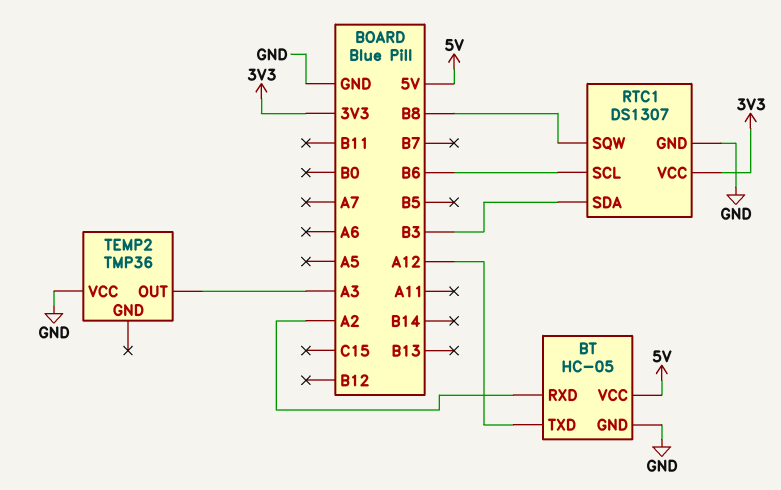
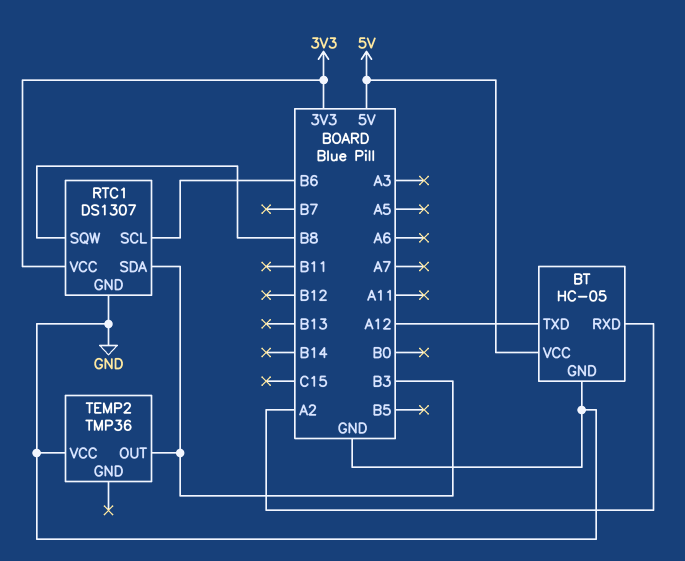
TEMP2 pin OUT: A3 -> B3

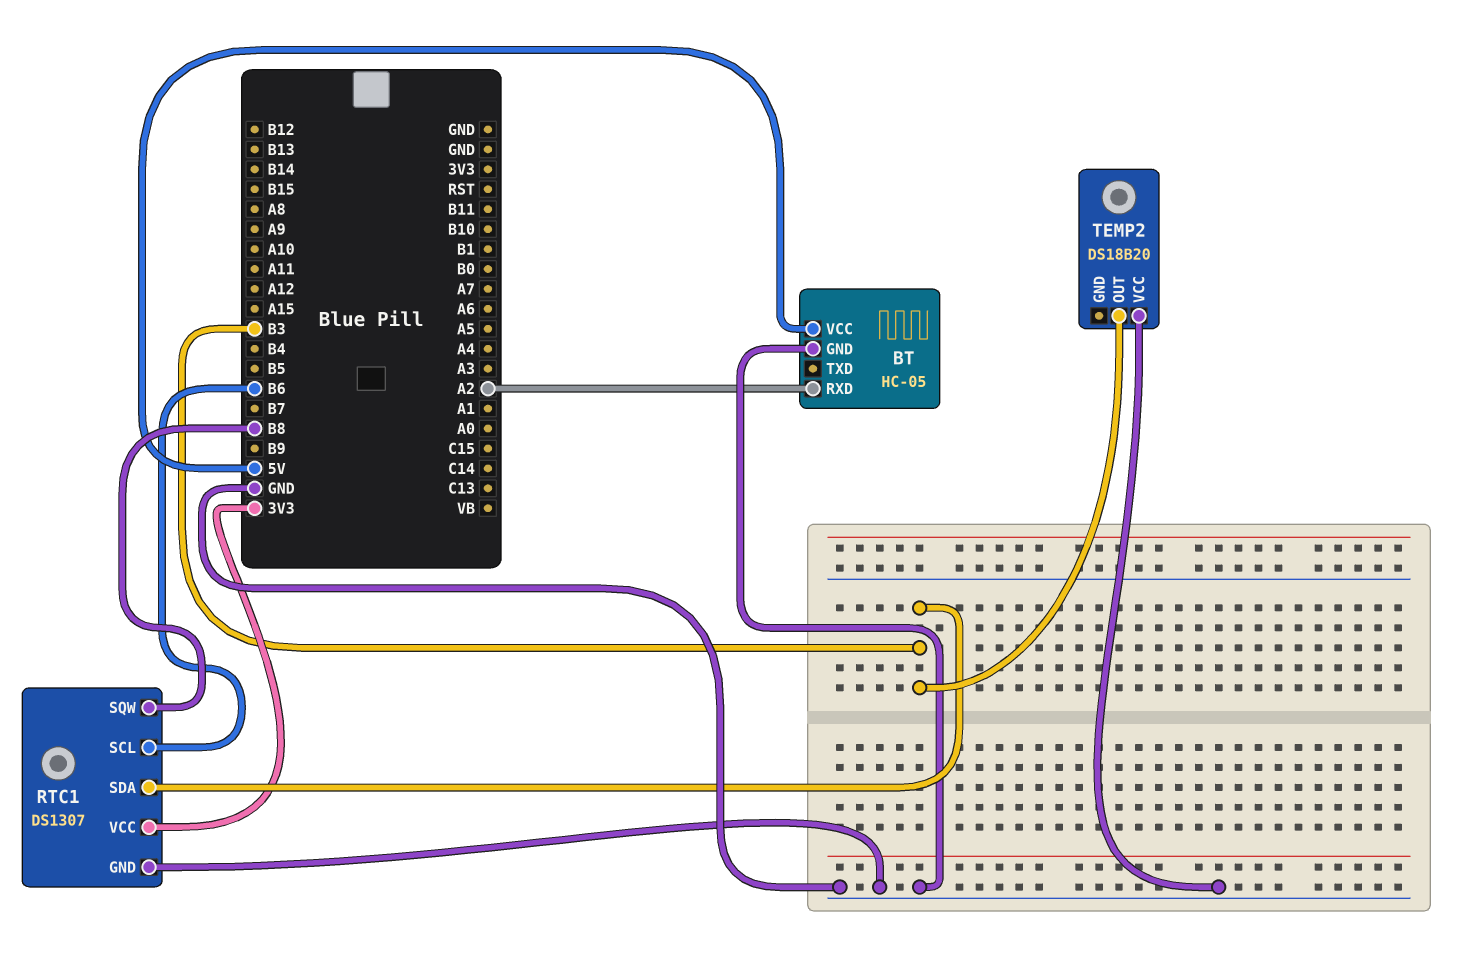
BT pin TXD: A12 -> none
TEMP2: TMP36 -> DS18B20

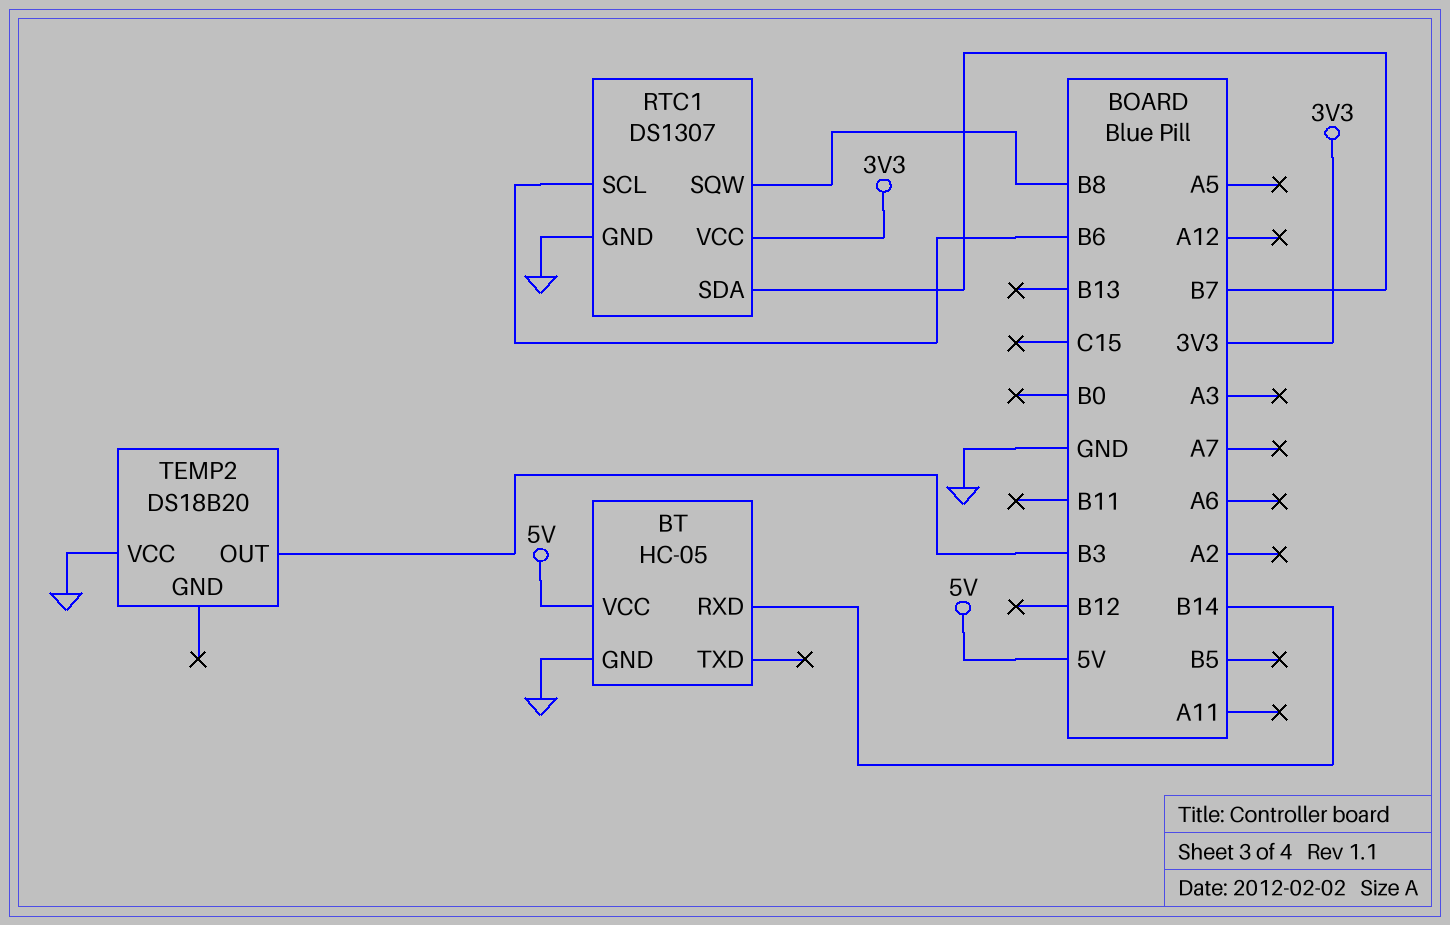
BT pin RXD: A2 -> B14
RTC1 pin SDA: B3 -> B7

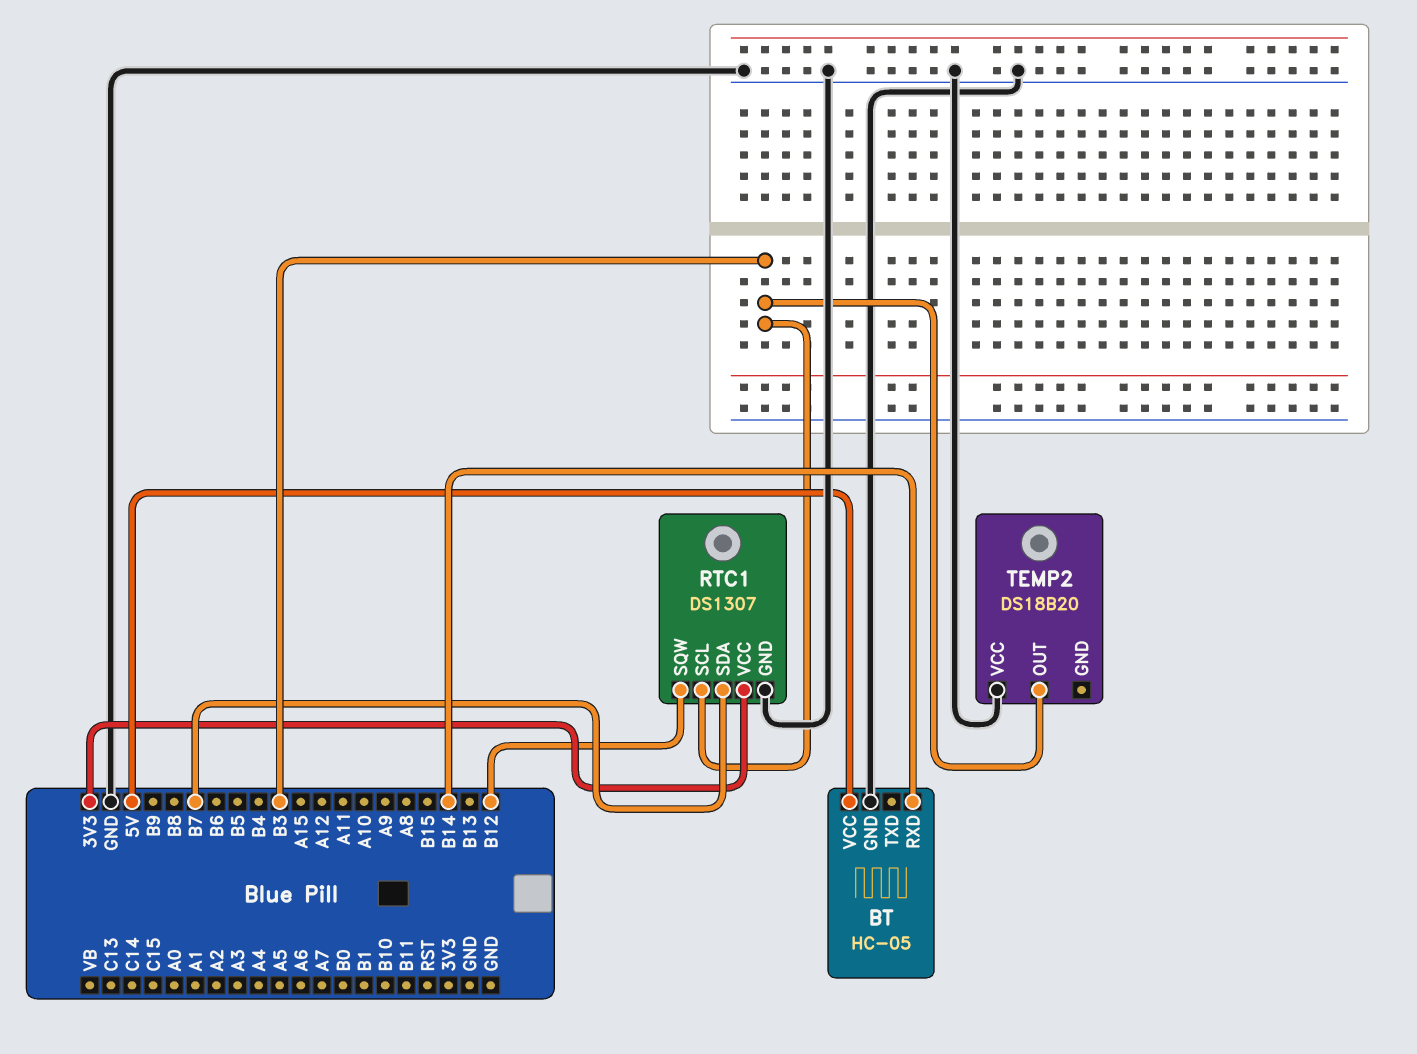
RTC1 pin SCL: B6 -> B3
RTC1 pin SQW: B8 -> B12

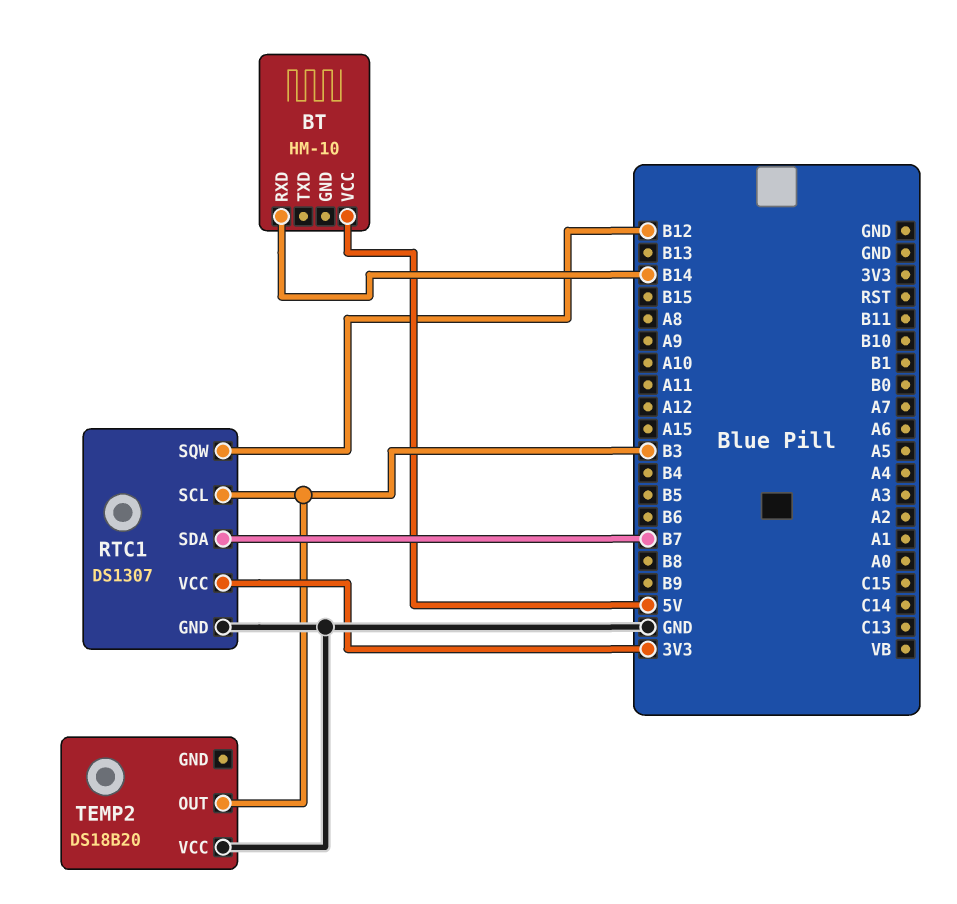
BT: HC-05 -> HM-10
BT pin GND: GND -> none

